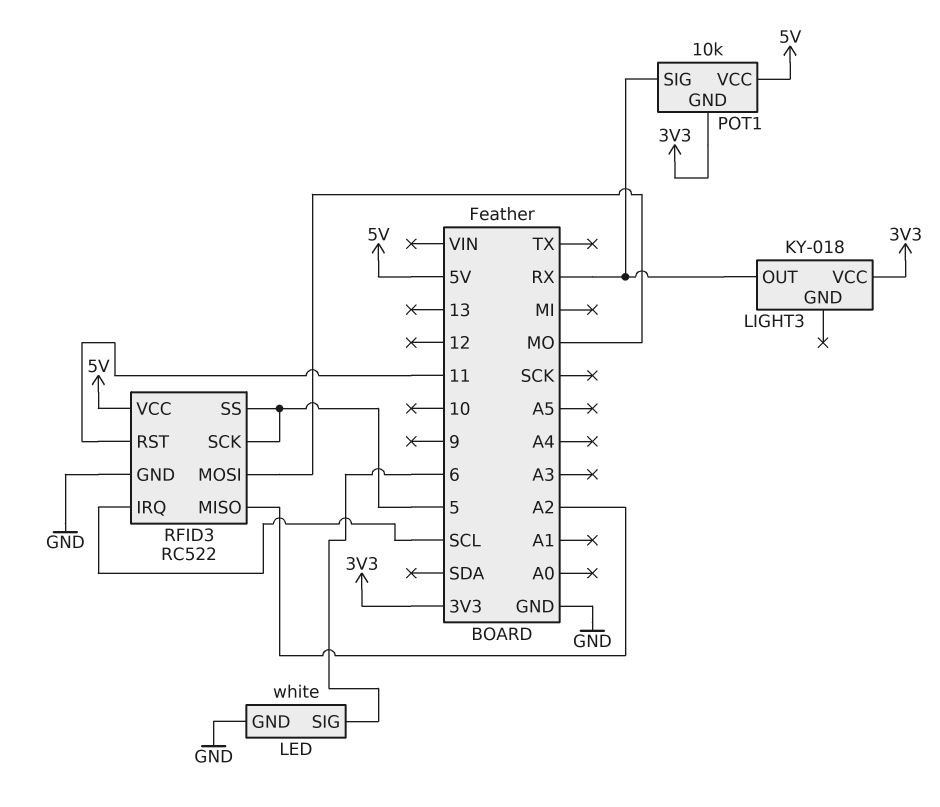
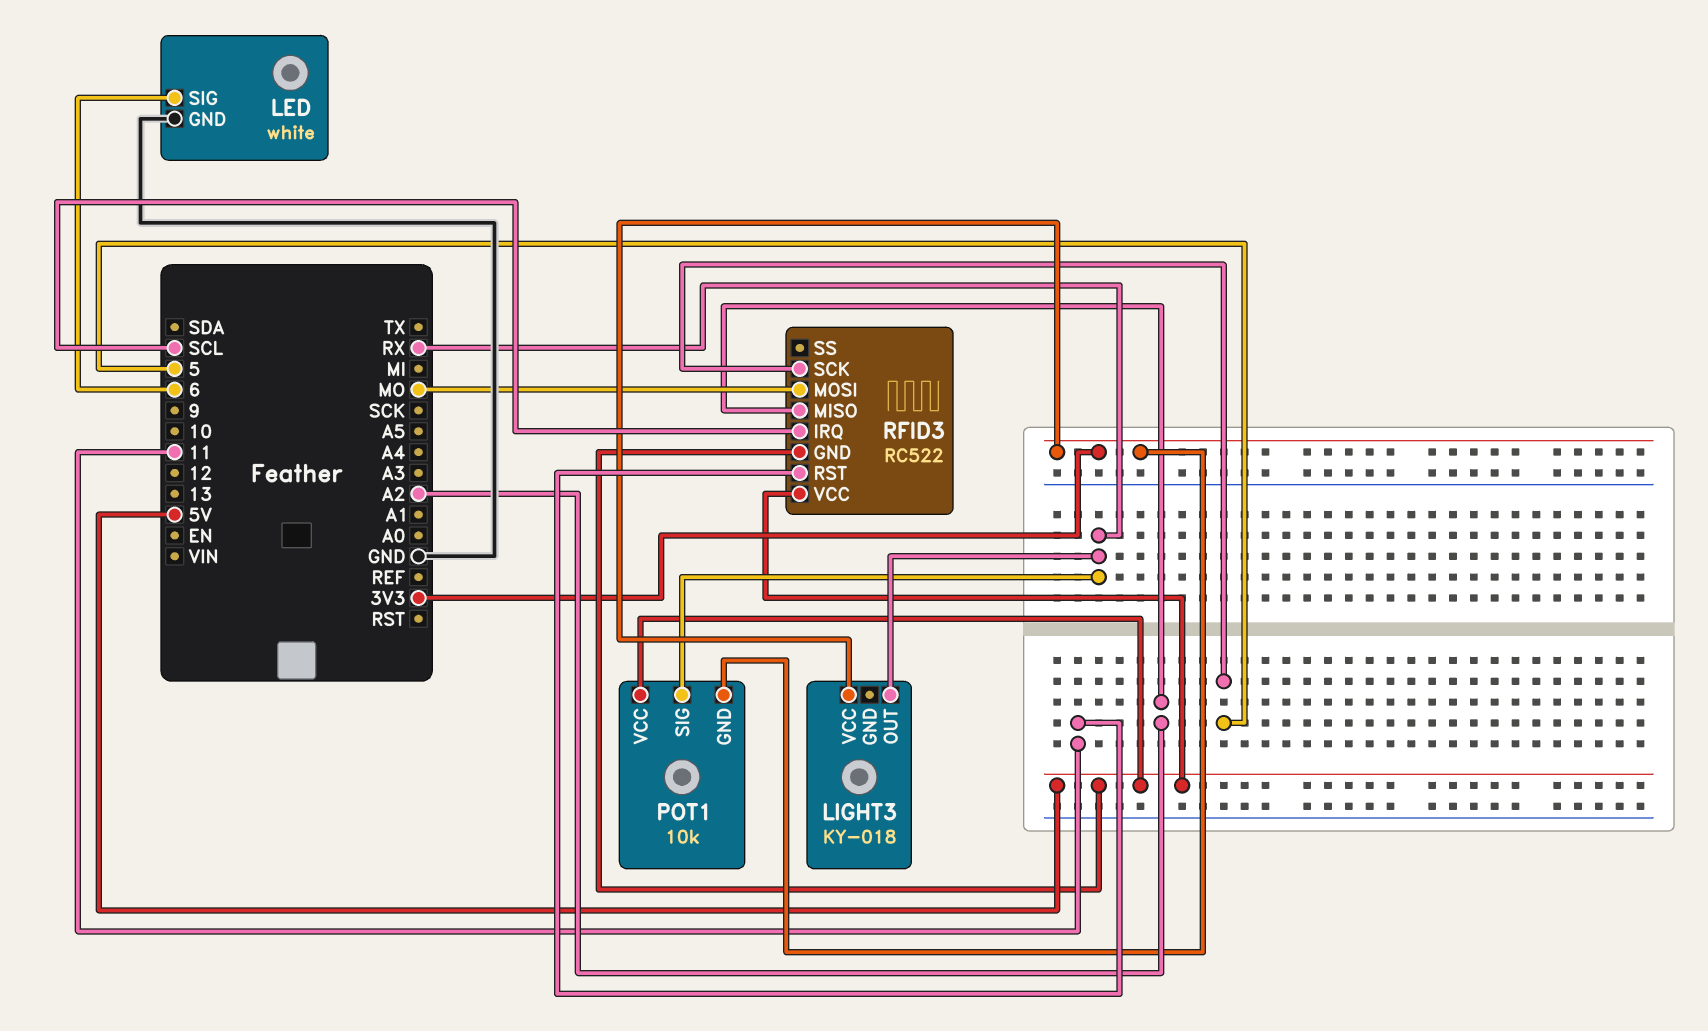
RFID3 pin GND: GND -> 5V
RFID3 pin SS: 5 -> none

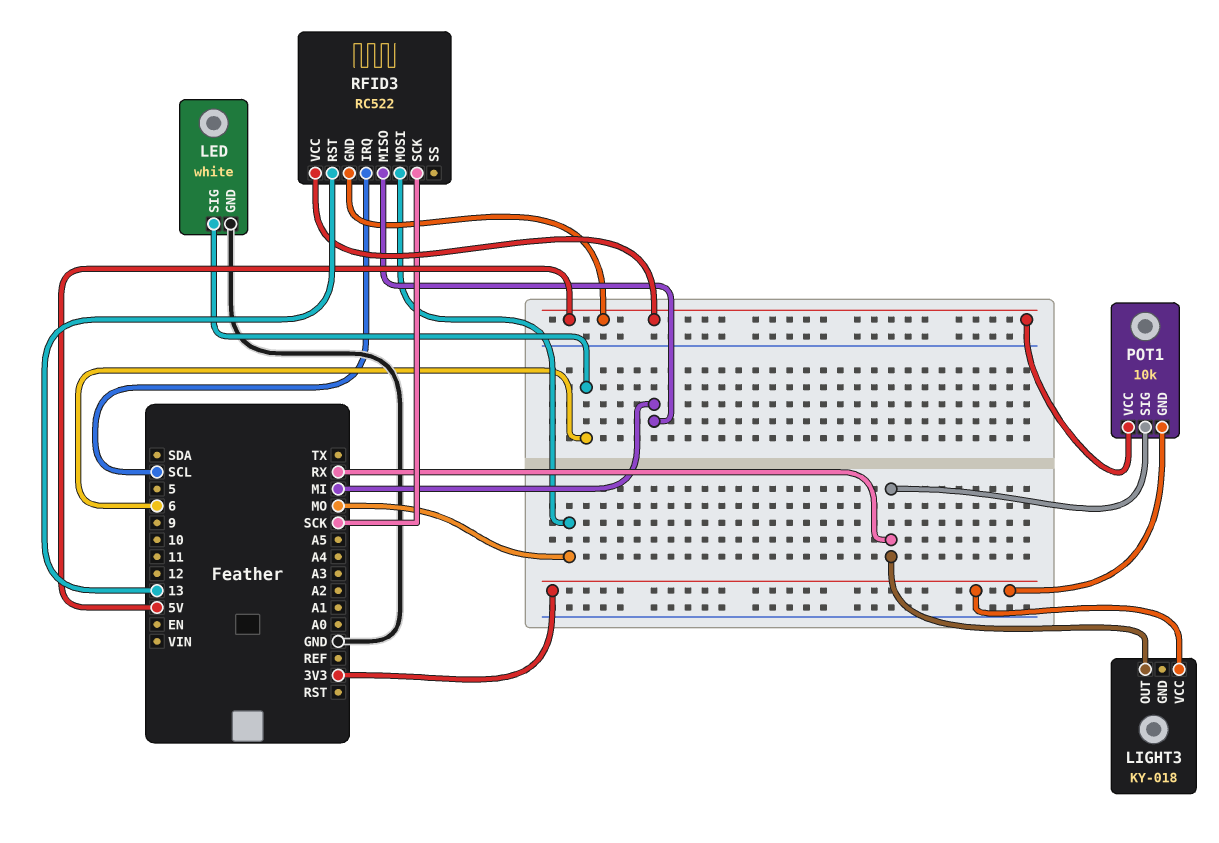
RFID3 pin MISO: A2 -> MI
RFID3 pin RST: 11 -> 13
RFID3 pin SCK: 5 -> SCK

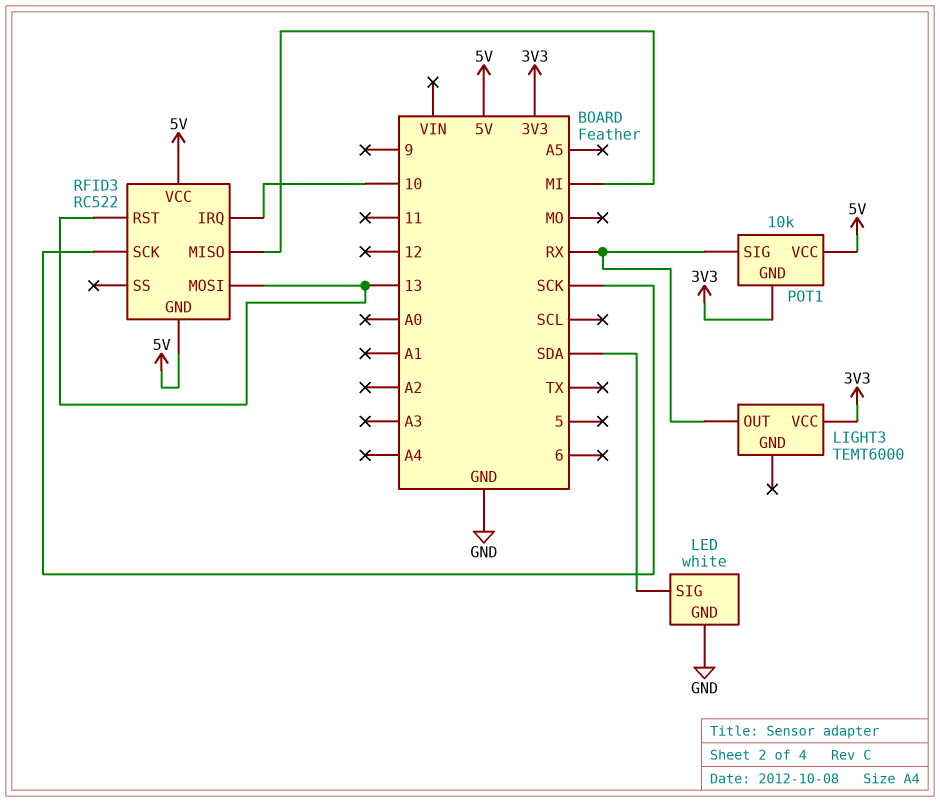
LED pin SIG: 6 -> SDA
LIGHT3: KY-018 -> TEMT6000
RFID3 pin IRQ: SCL -> 10
RFID3 pin MOSI: MO -> 13

